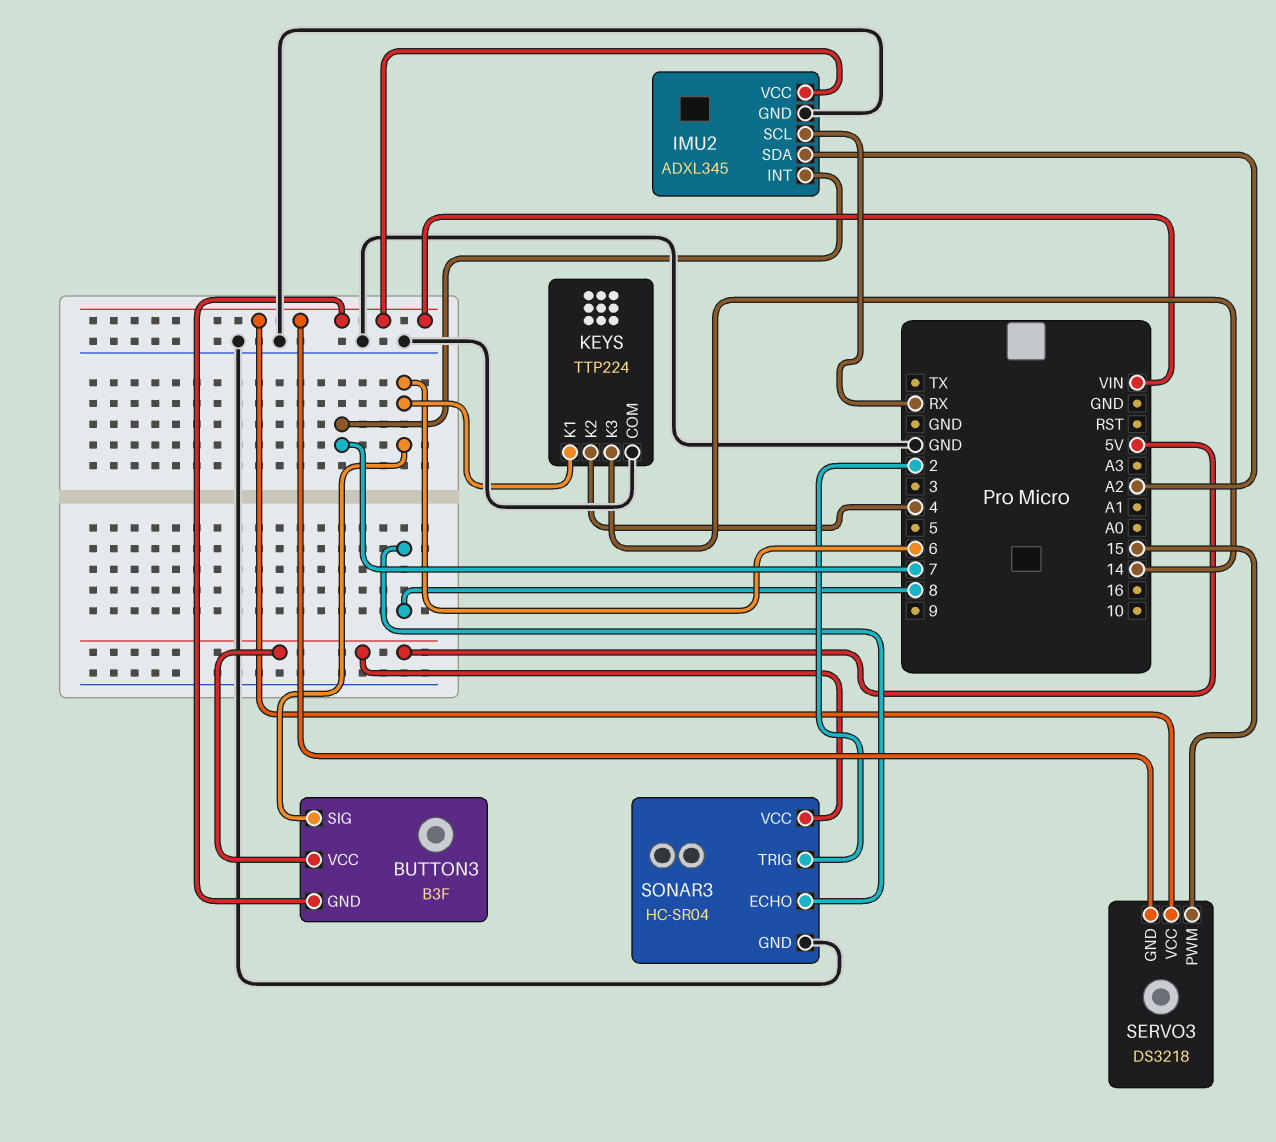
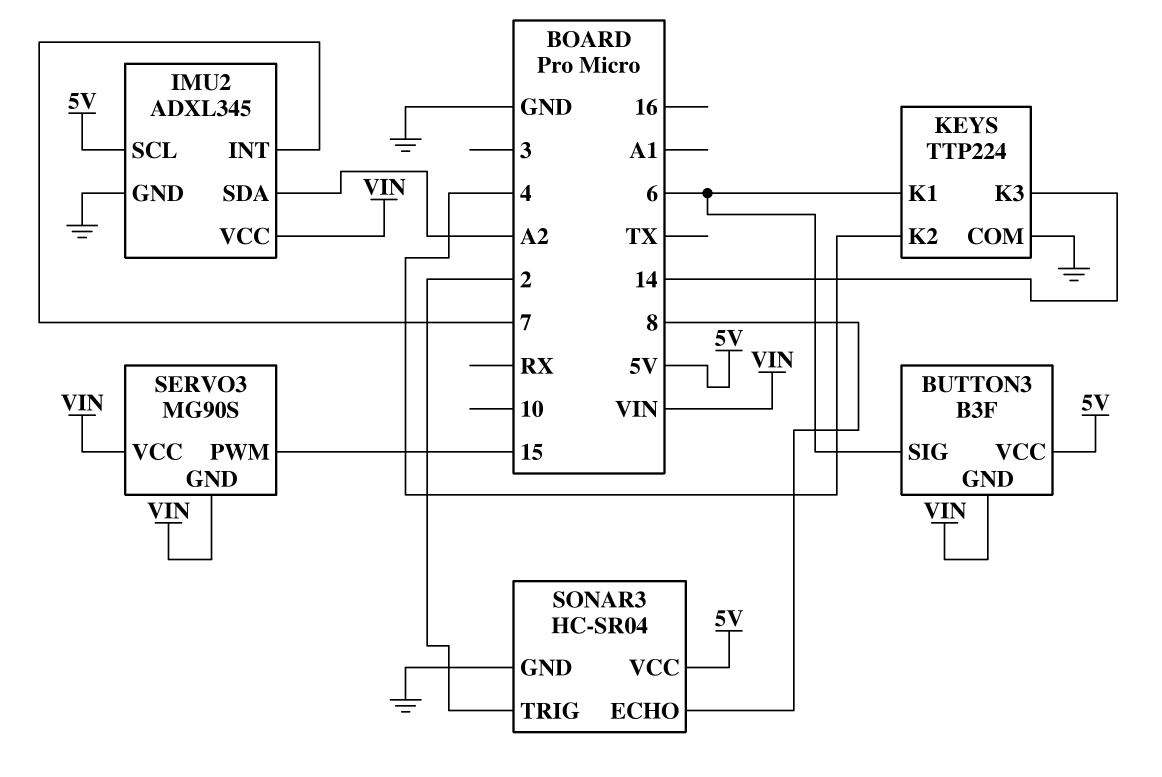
IMU2 pin SCL: RX -> 5V
SERVO3: DS3218 -> MG90S

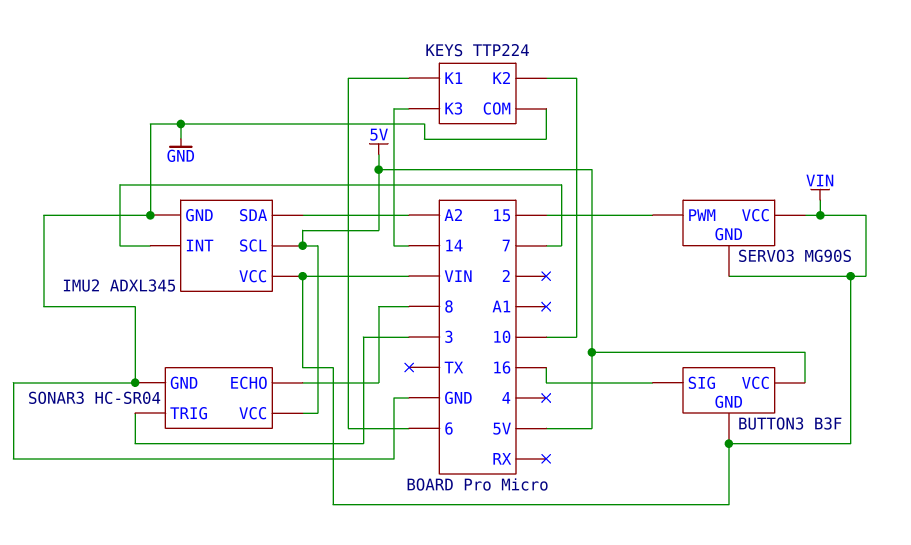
BUTTON3 pin SIG: 6 -> 16
KEYS pin K2: 4 -> 10
SONAR3 pin TRIG: 2 -> 3

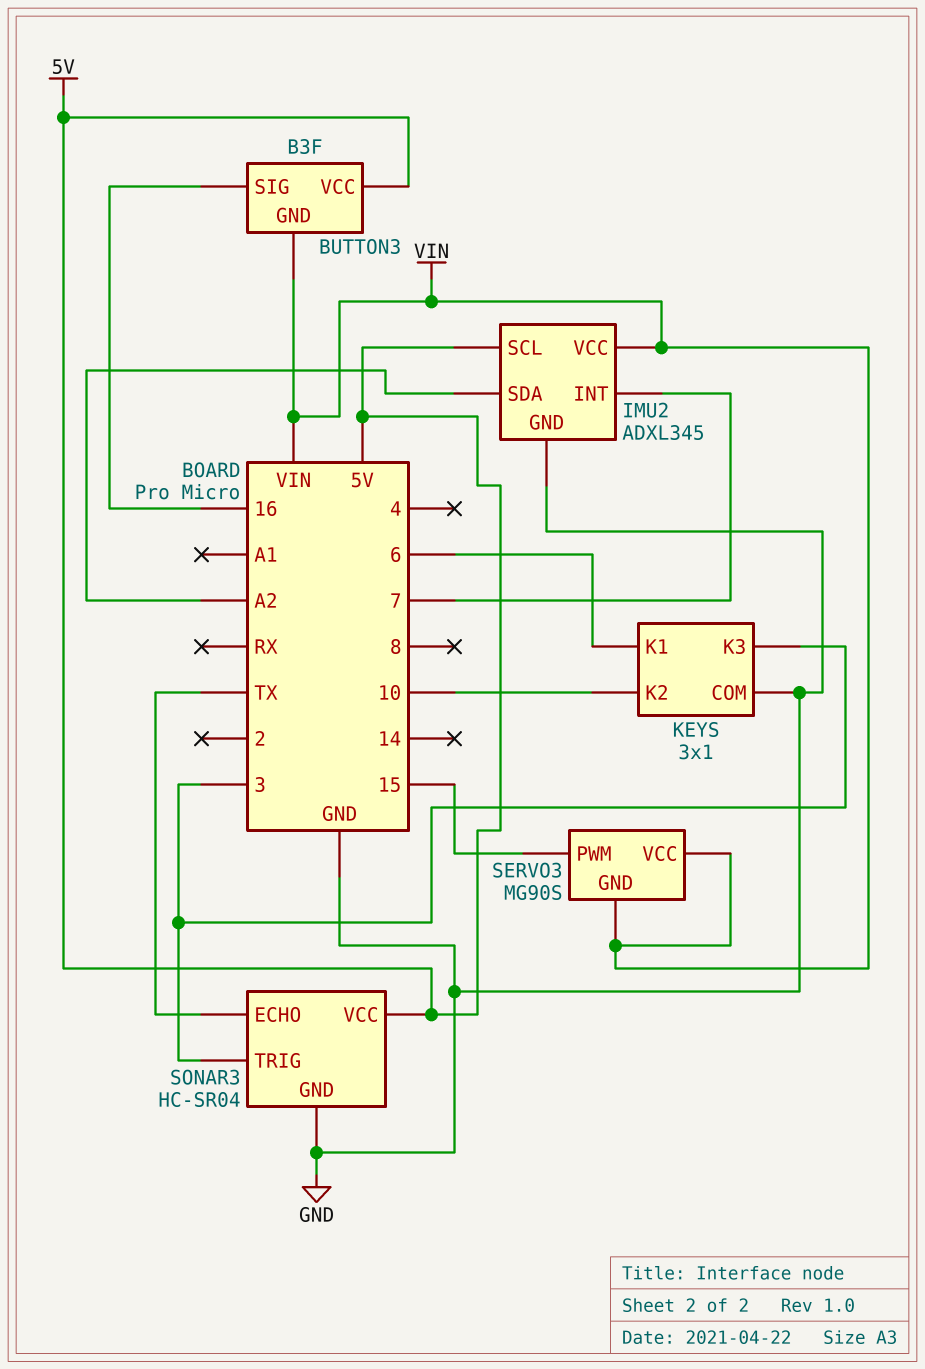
KEYS: TTP224 -> 3x1
KEYS pin K3: 14 -> 3
SONAR3 pin ECHO: 8 -> TX

